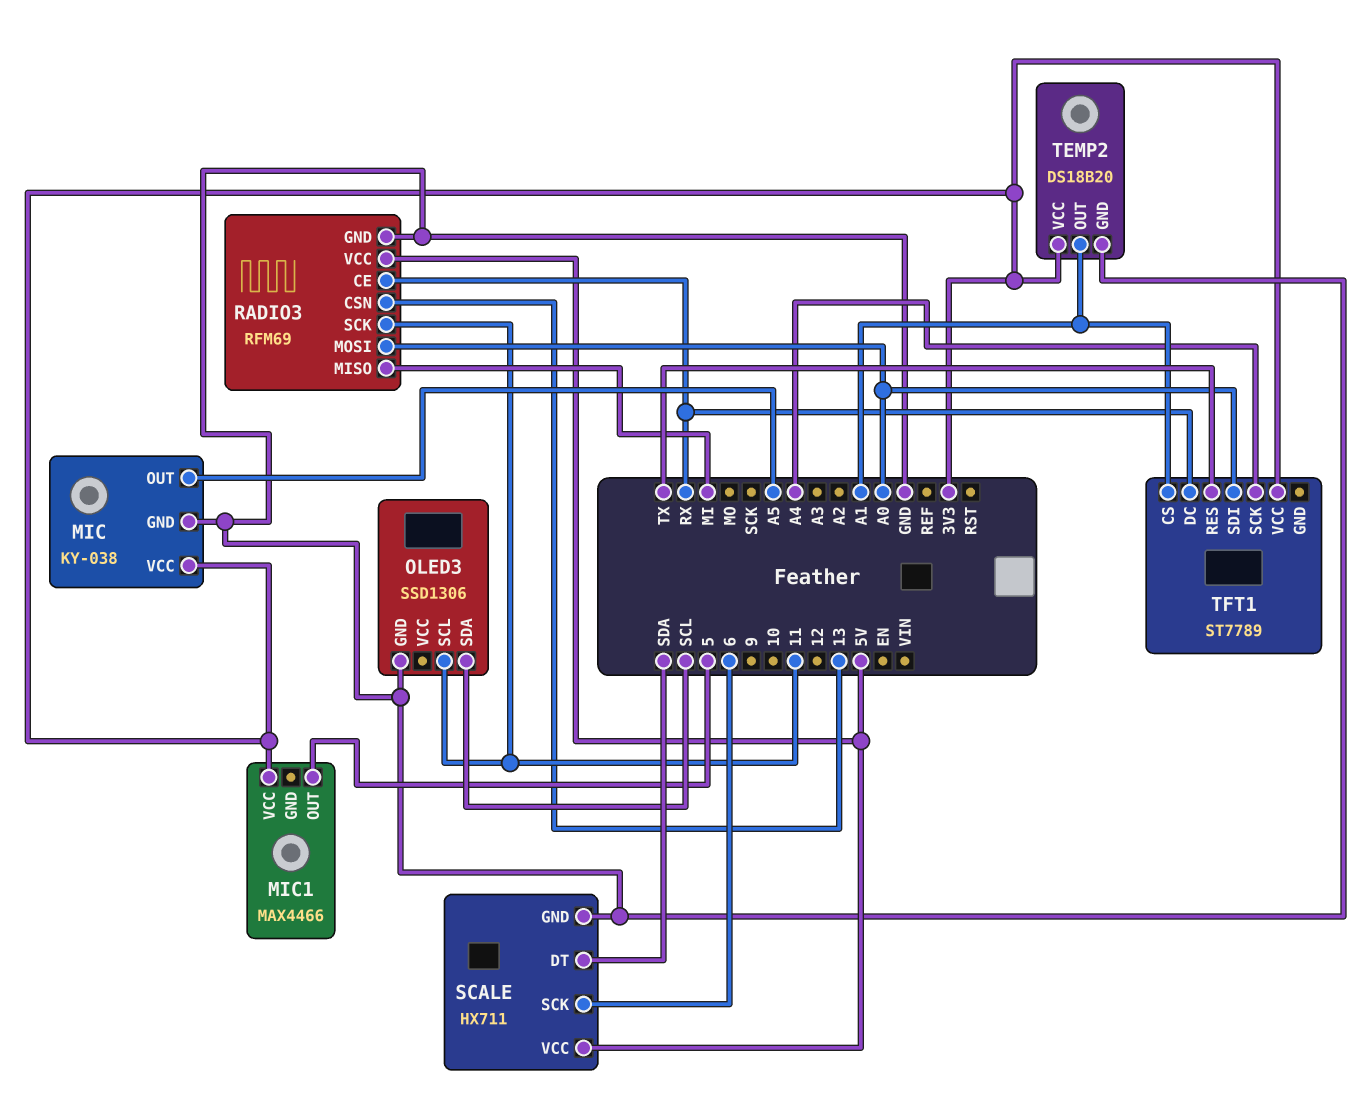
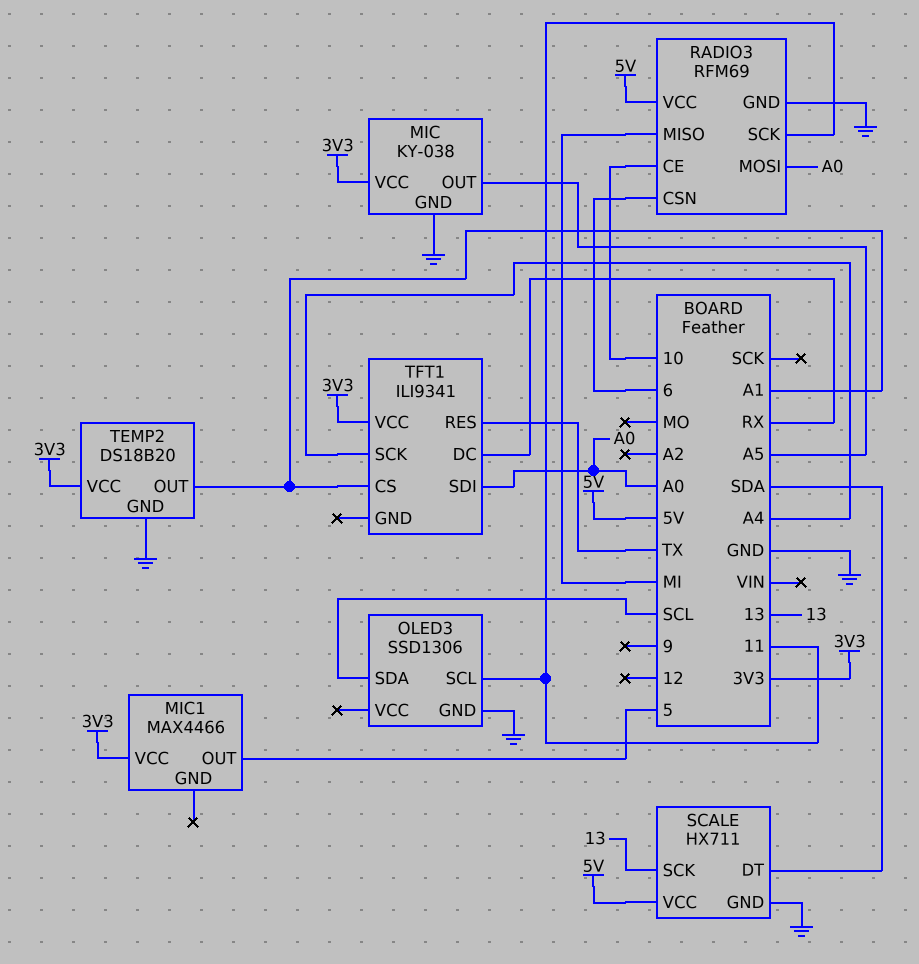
RADIO3 pin CE: RX -> 10
RADIO3 pin CSN: 13 -> 6
SCALE pin SCK: 6 -> 13
TFT1: ST7789 -> ILI9341

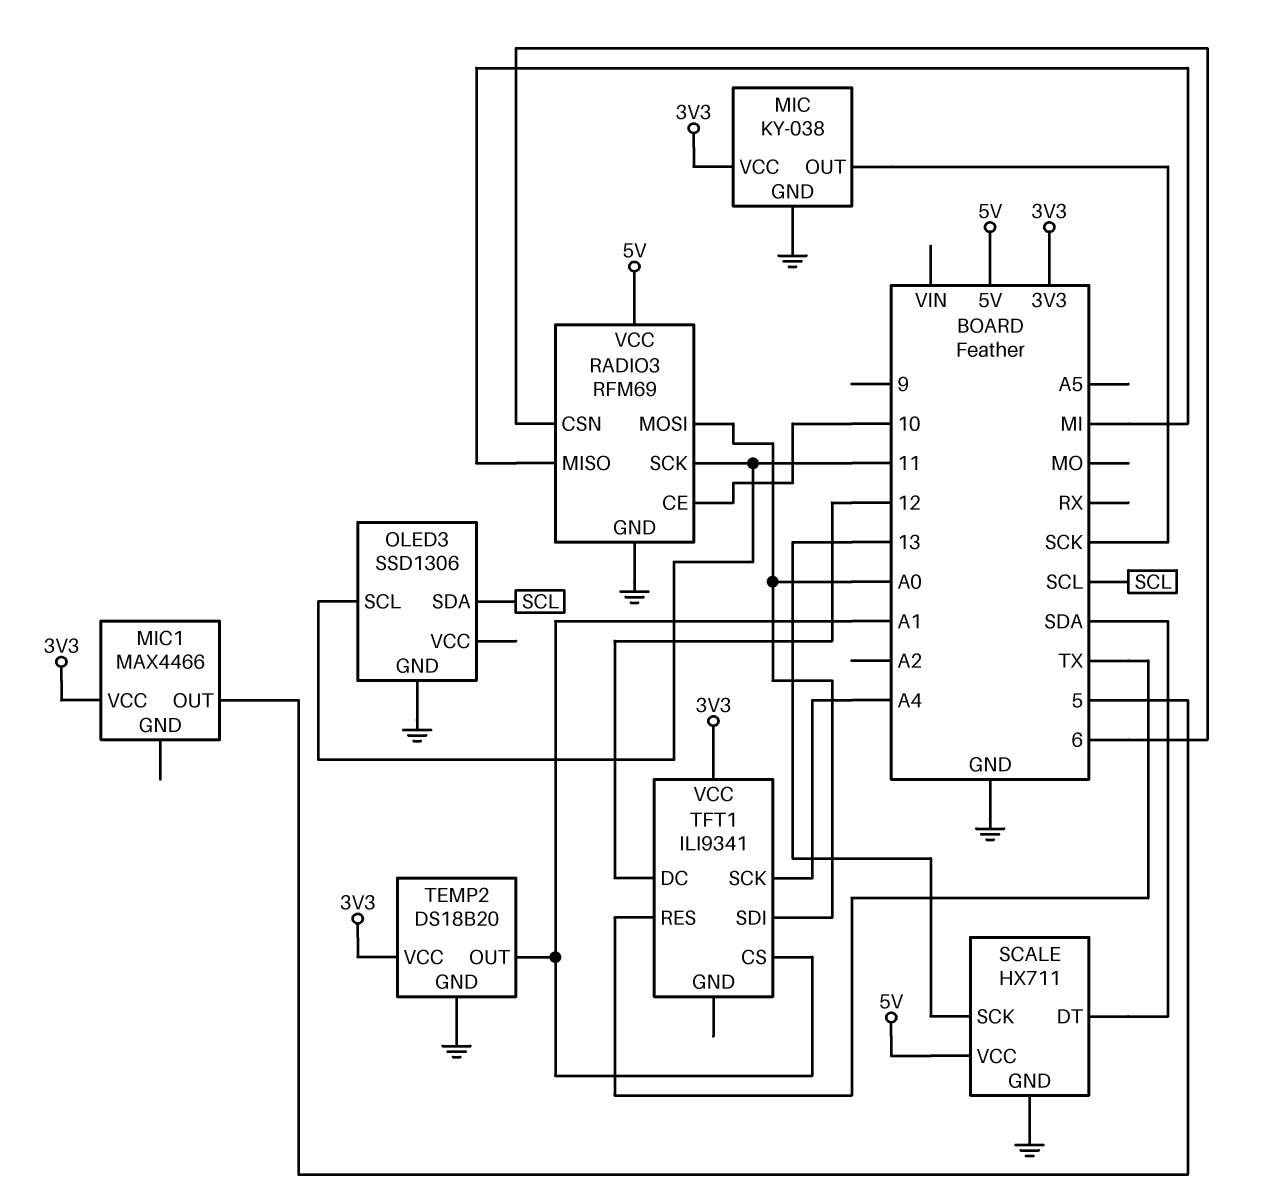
MIC pin OUT: A5 -> SCK
TFT1 pin DC: RX -> 12

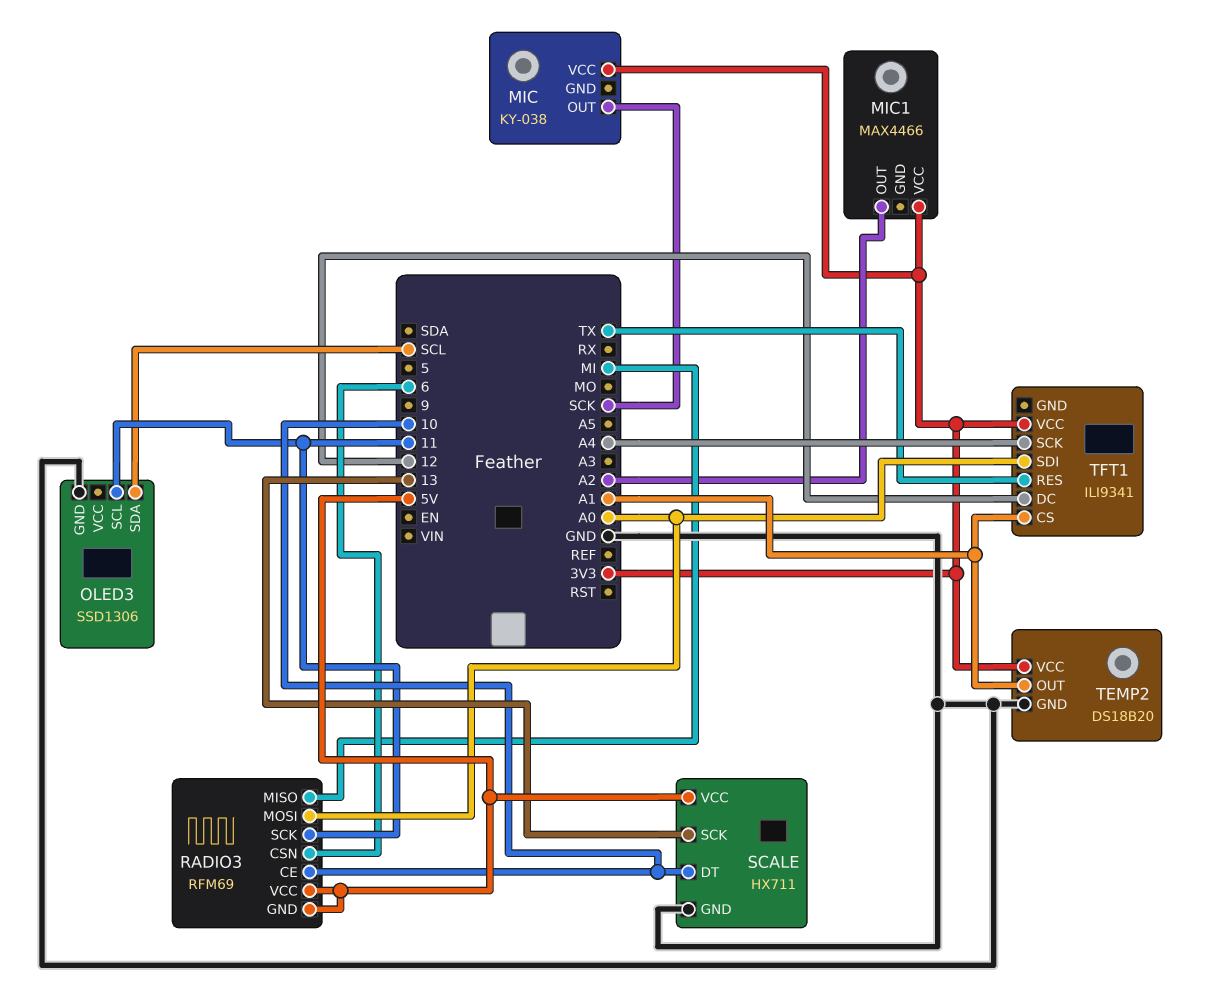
MIC pin GND: GND -> none
MIC1 pin OUT: 5 -> A2
RADIO3 pin GND: GND -> 5V
SCALE pin DT: SDA -> 10

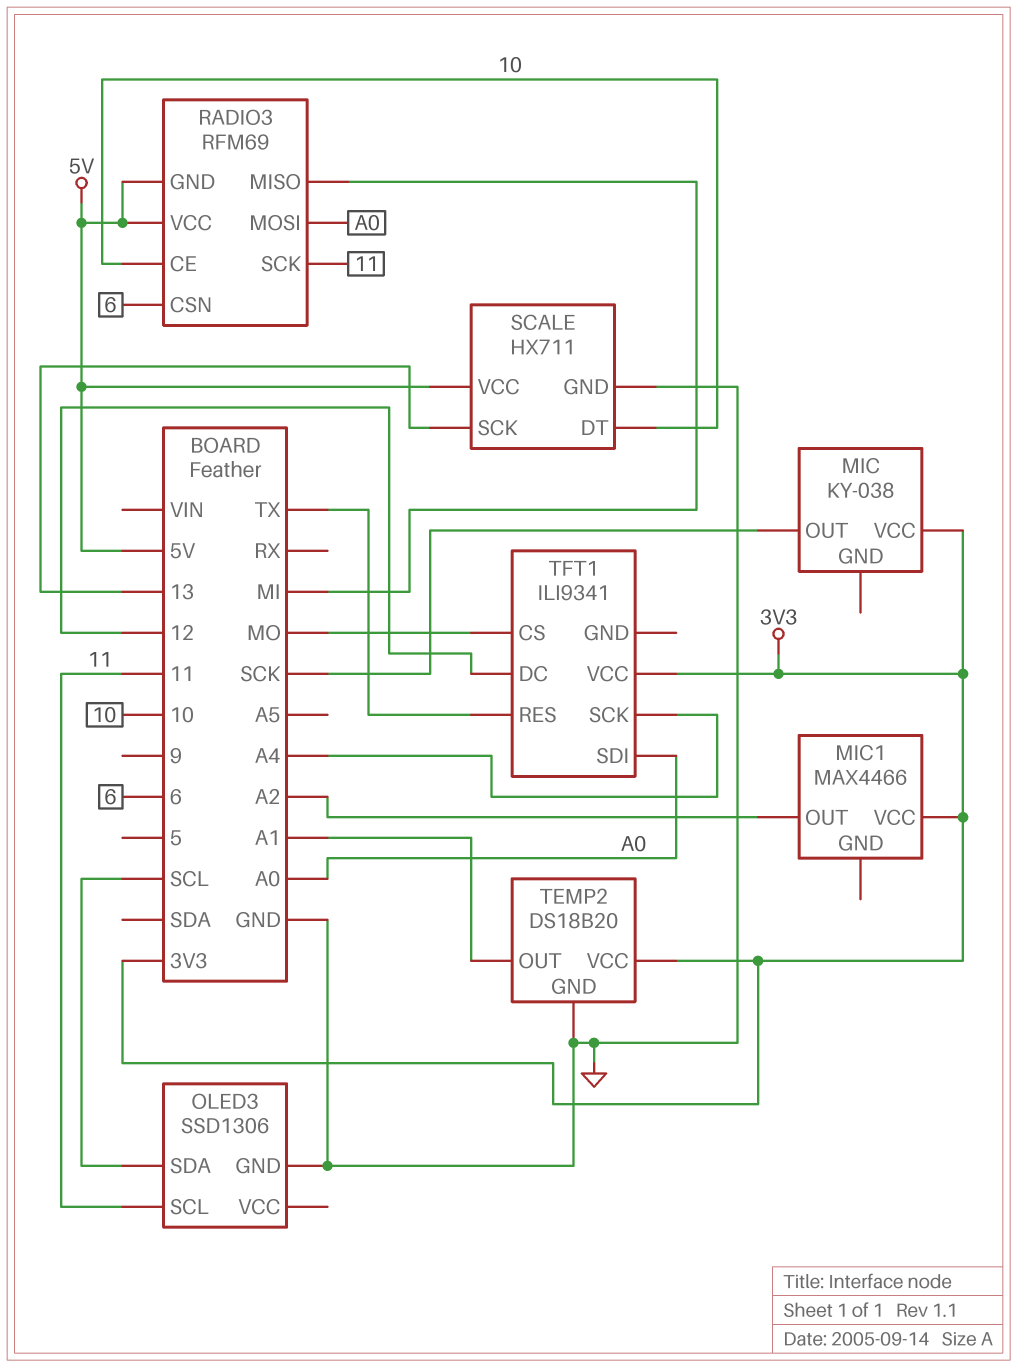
TFT1 pin CS: A1 -> MO

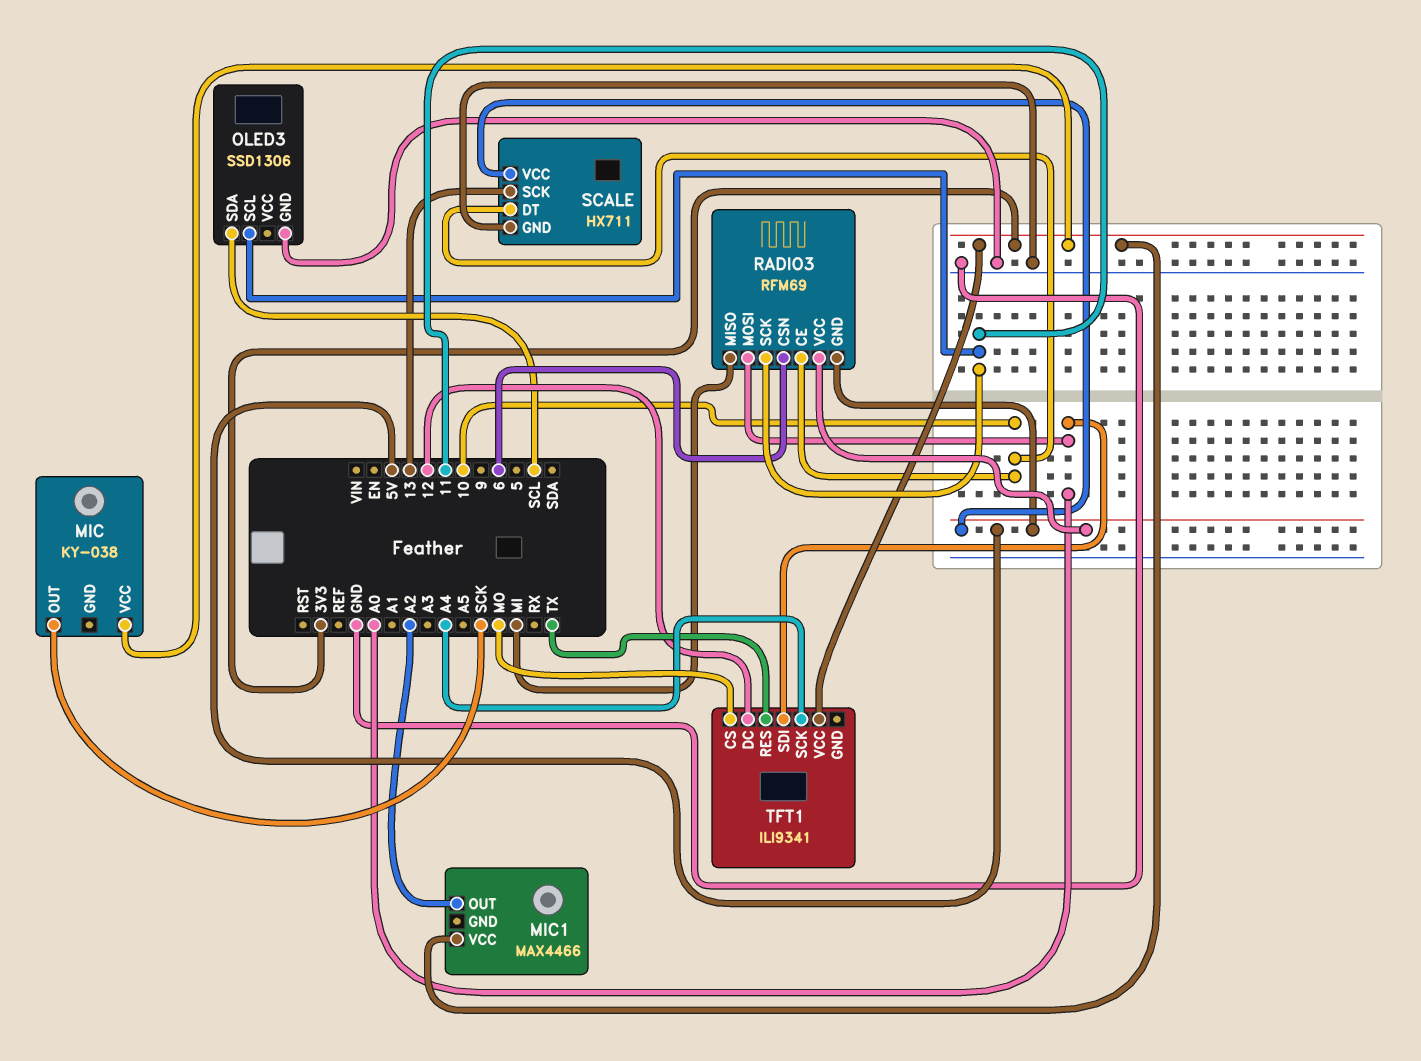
TEMP2: DS18B20 -> none
TEMP2 pin GND: GND -> none
TEMP2 pin OUT: A1 -> none
TEMP2 pin VCC: 3V3 -> none

